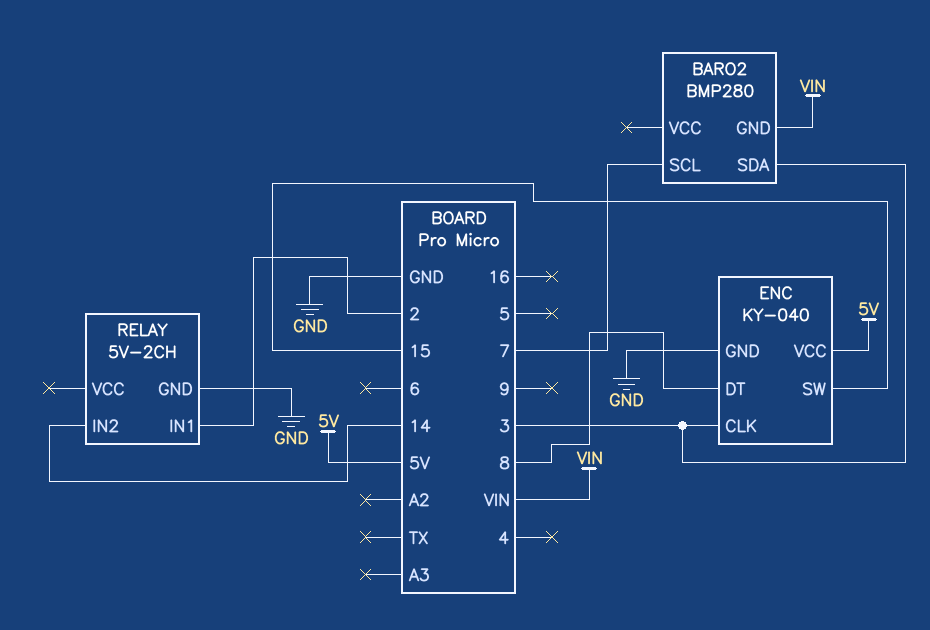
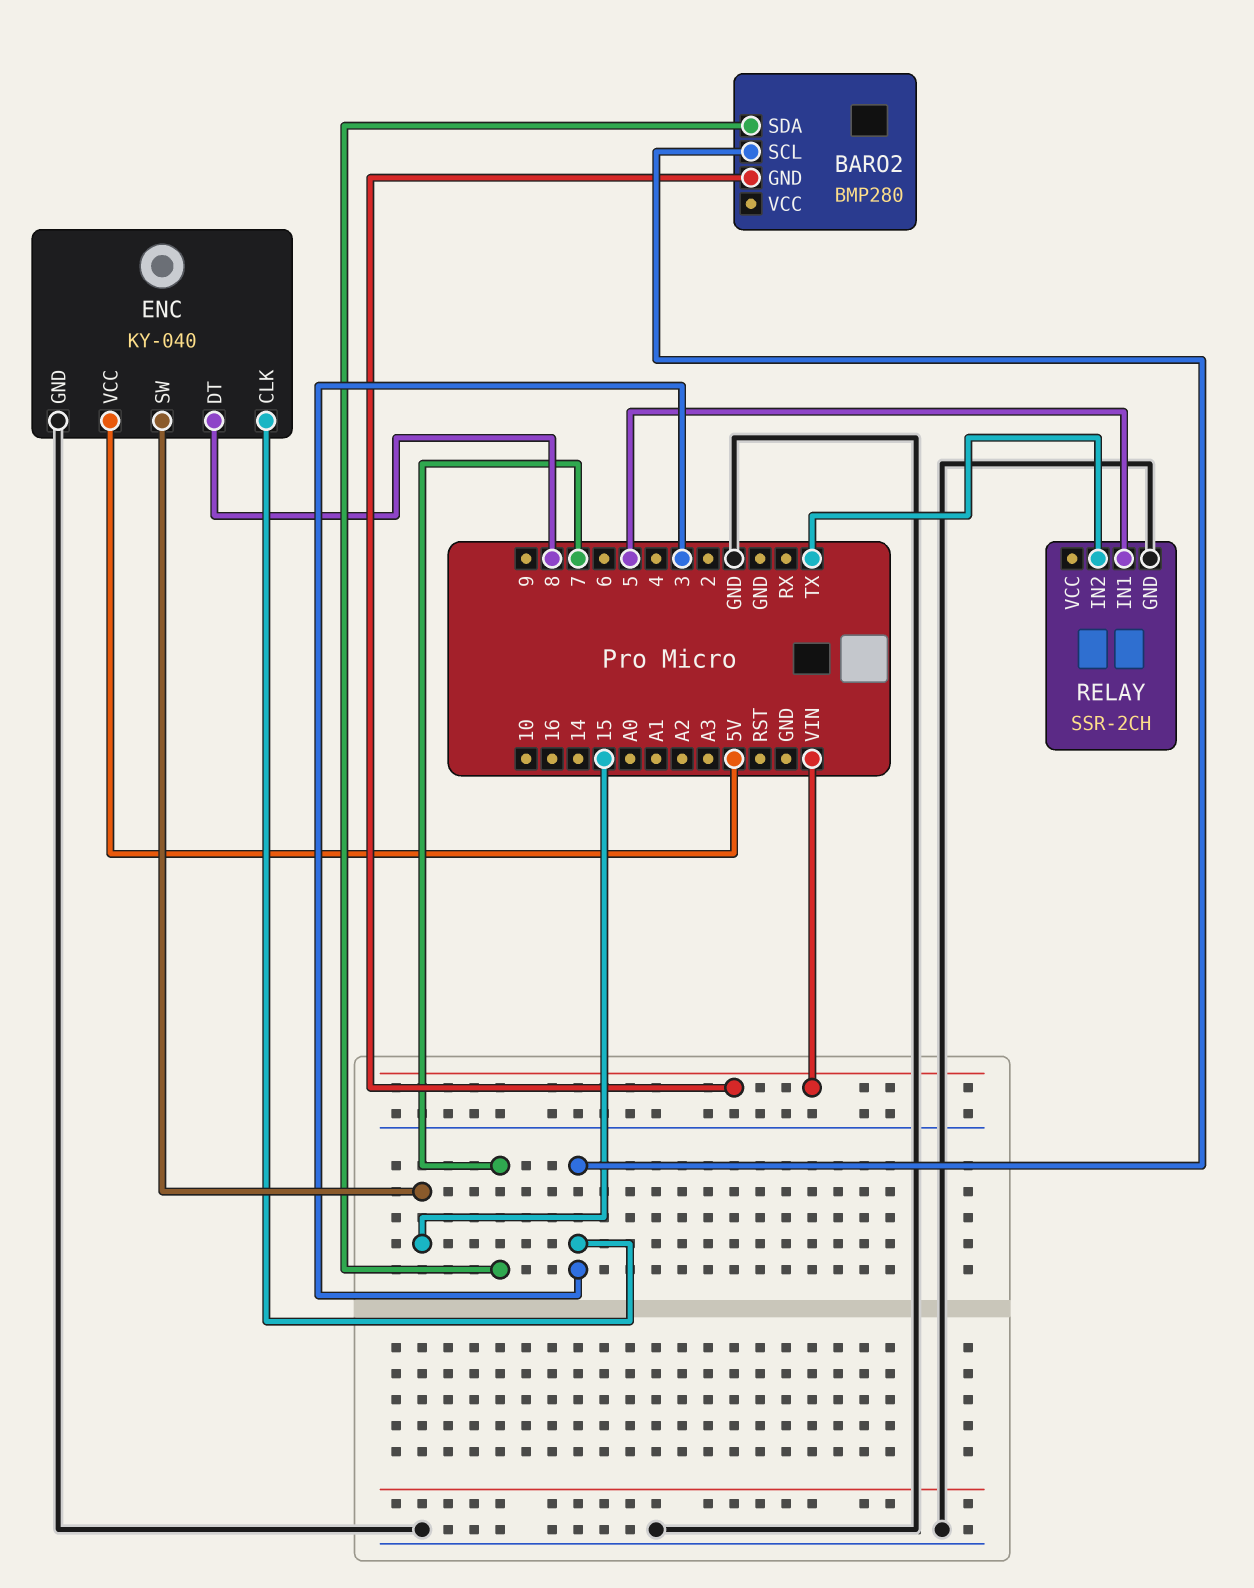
BARO2 pin SCL: 7 -> 3
BARO2 pin SDA: 3 -> 7
RELAY: 5V-2CH -> SSR-2CH
RELAY pin IN1: 2 -> 5
RELAY pin IN2: 14 -> TX

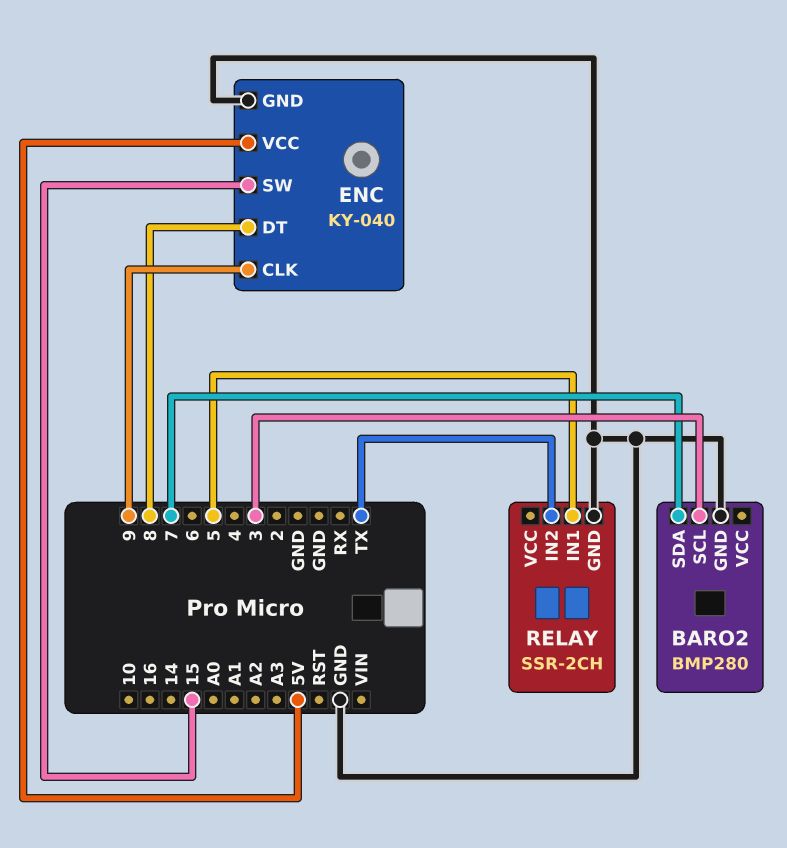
BARO2 pin GND: VIN -> GND
ENC pin CLK: 3 -> 9

